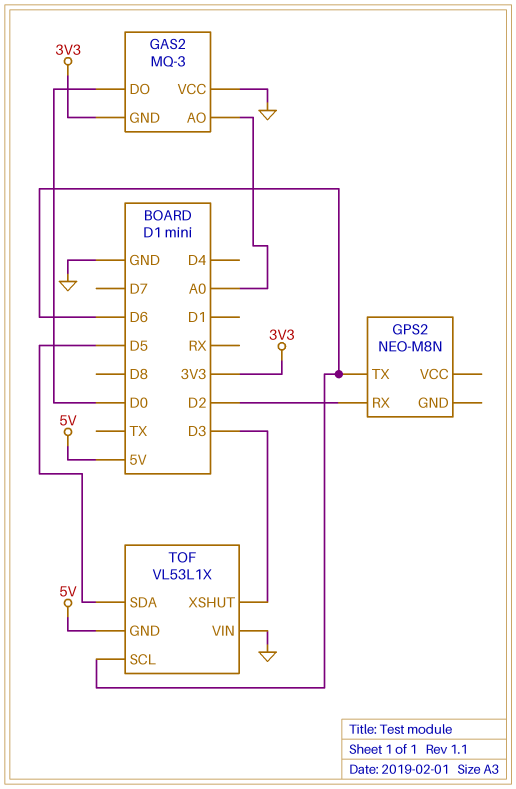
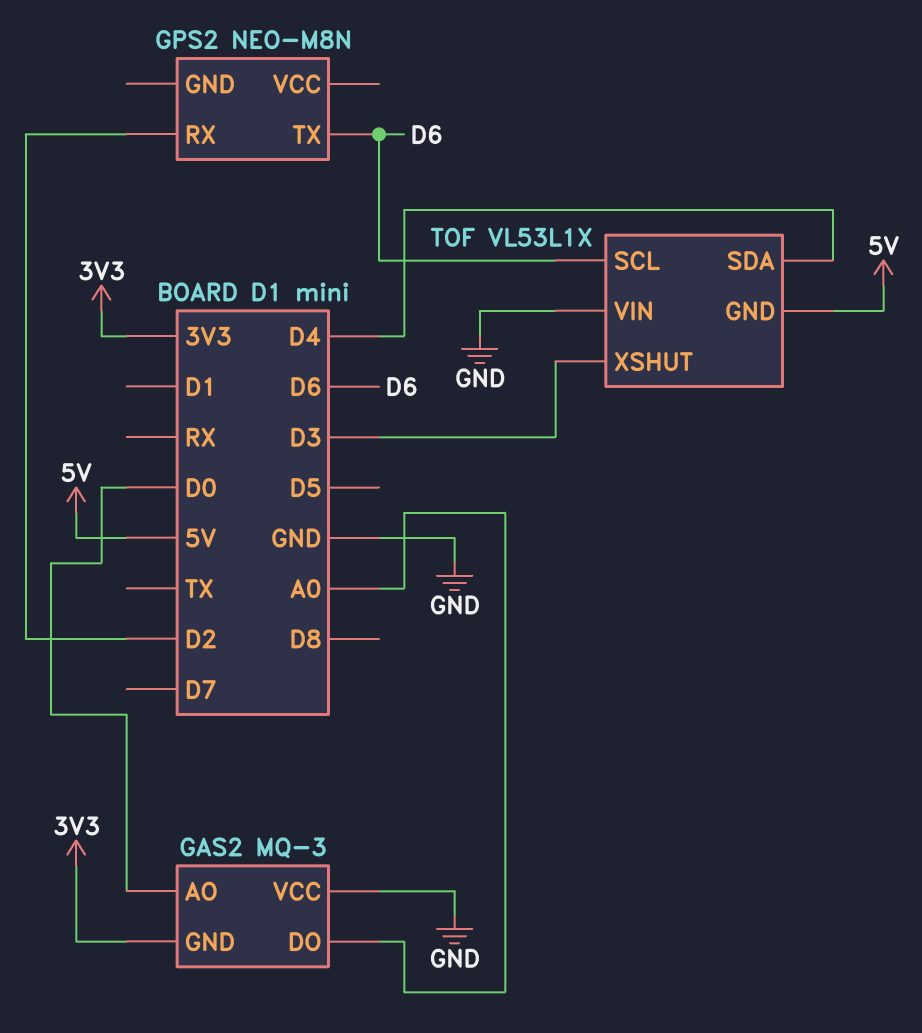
GAS2 pin AO: A0 -> D0
GAS2 pin DO: D0 -> A0
TOF pin SDA: D5 -> D4

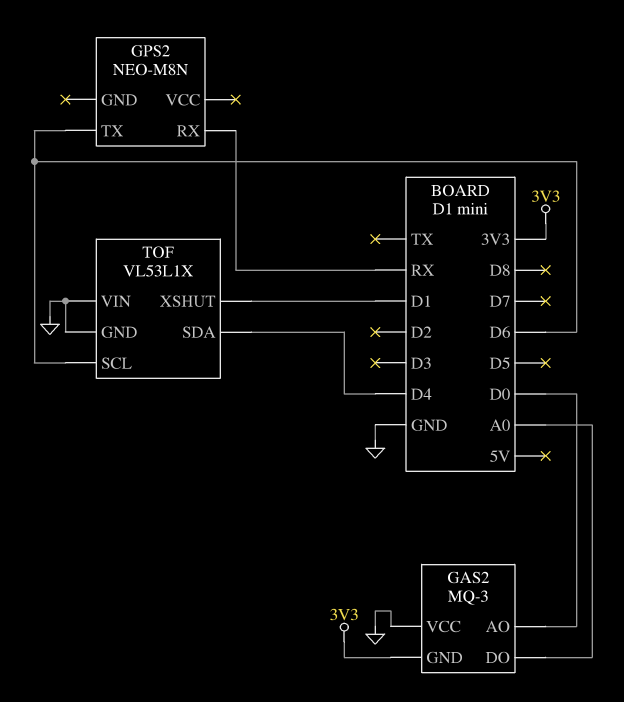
GPS2 pin RX: D2 -> RX
TOF pin GND: 5V -> GND
TOF pin XSHUT: D3 -> D1

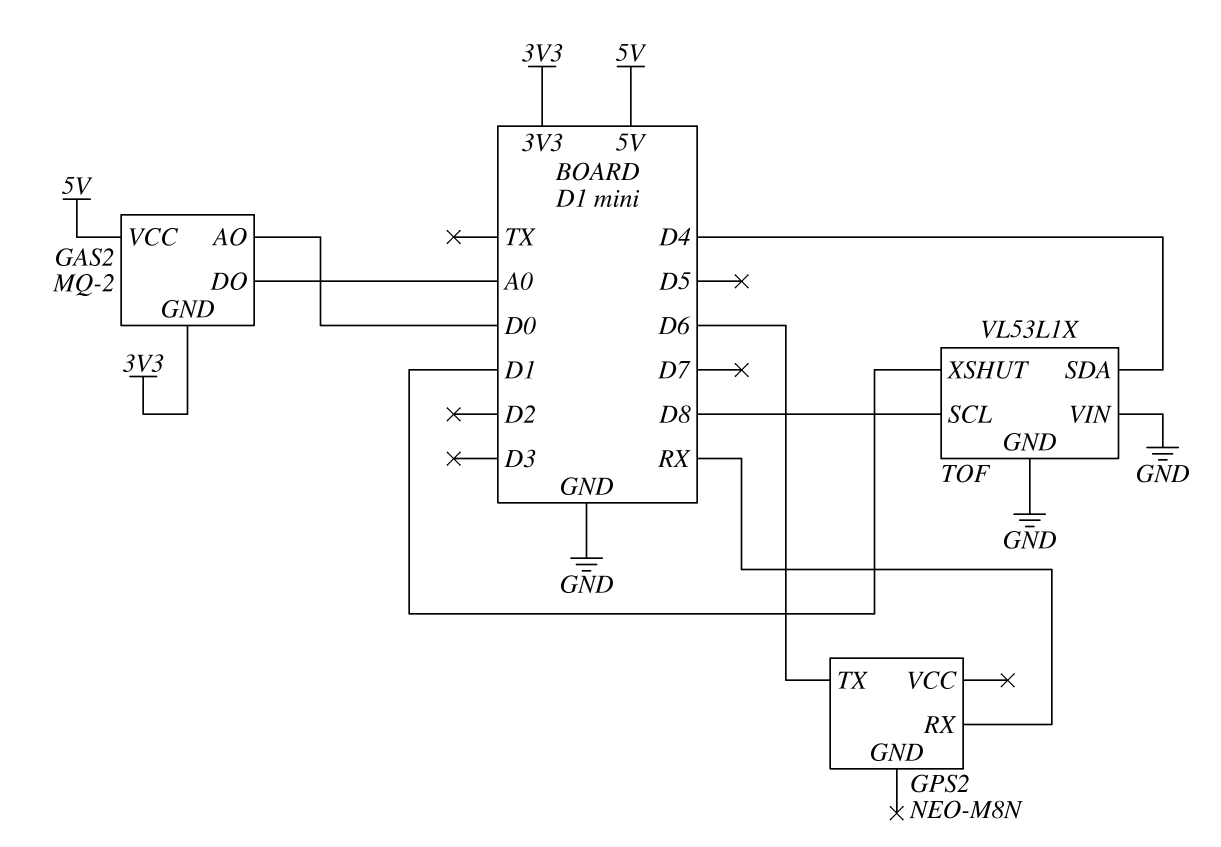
GAS2: MQ-3 -> MQ-2
GAS2 pin VCC: GND -> 5V
TOF pin SCL: D6 -> D8

